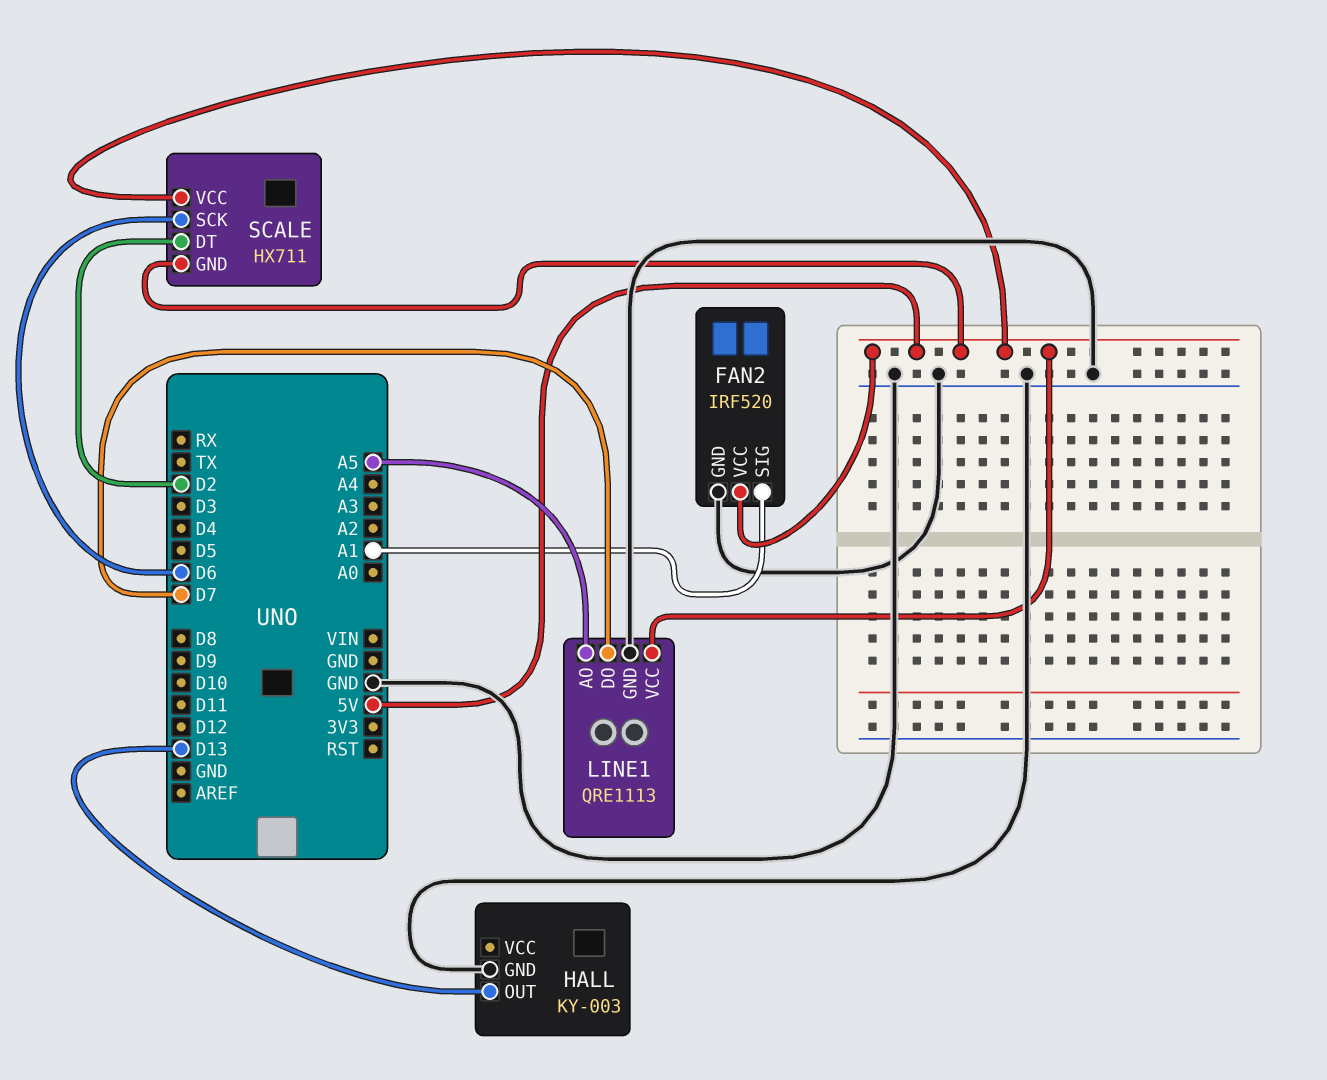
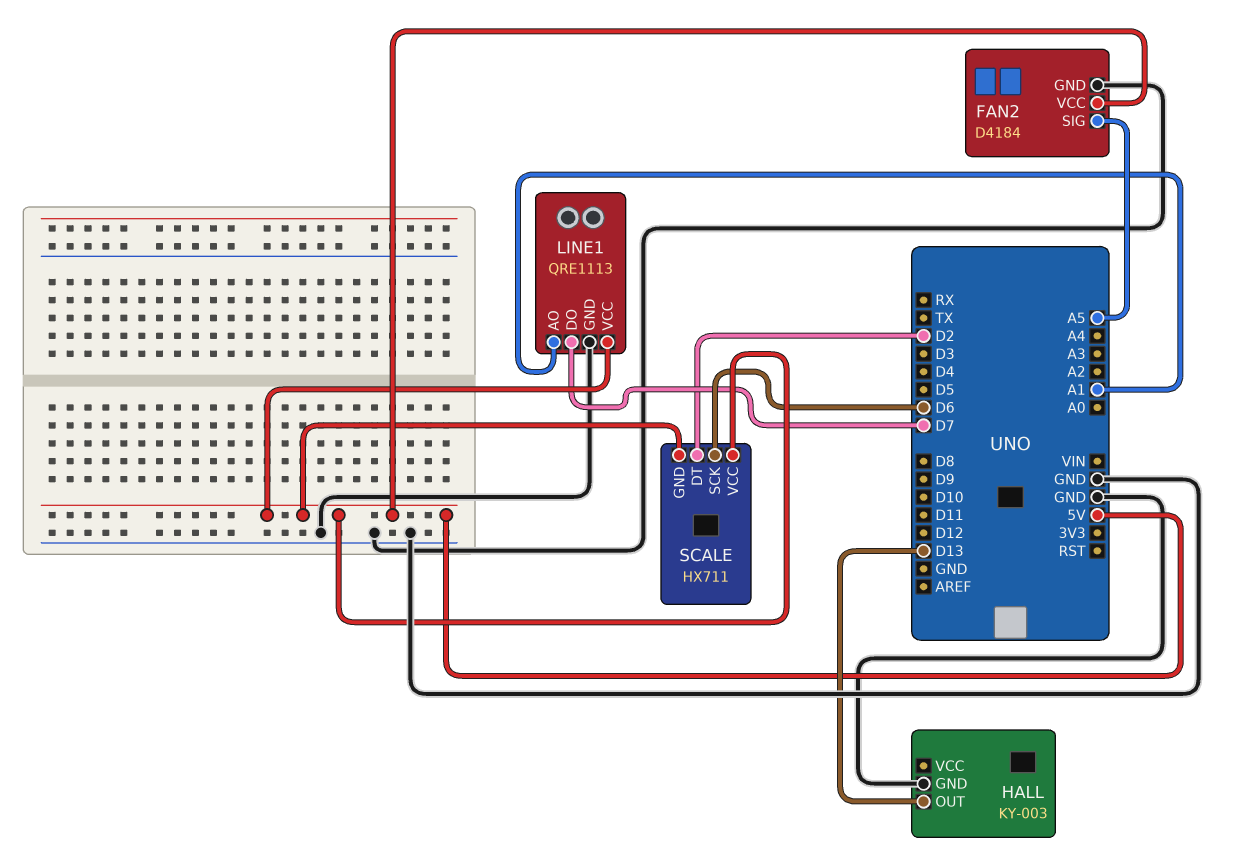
FAN2: IRF520 -> D4184
FAN2 pin SIG: A1 -> A5
LINE1 pin AO: A5 -> A1

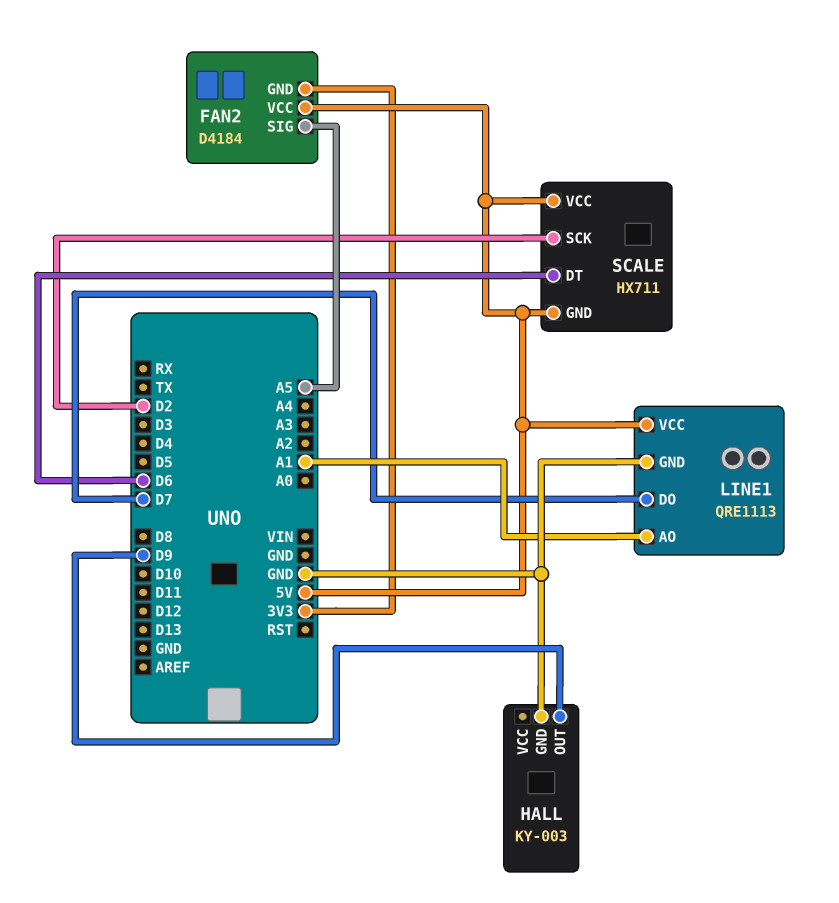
FAN2 pin GND: GND -> 3V3
HALL pin OUT: D13 -> D9
SCALE pin DT: D2 -> D6
SCALE pin SCK: D6 -> D2

